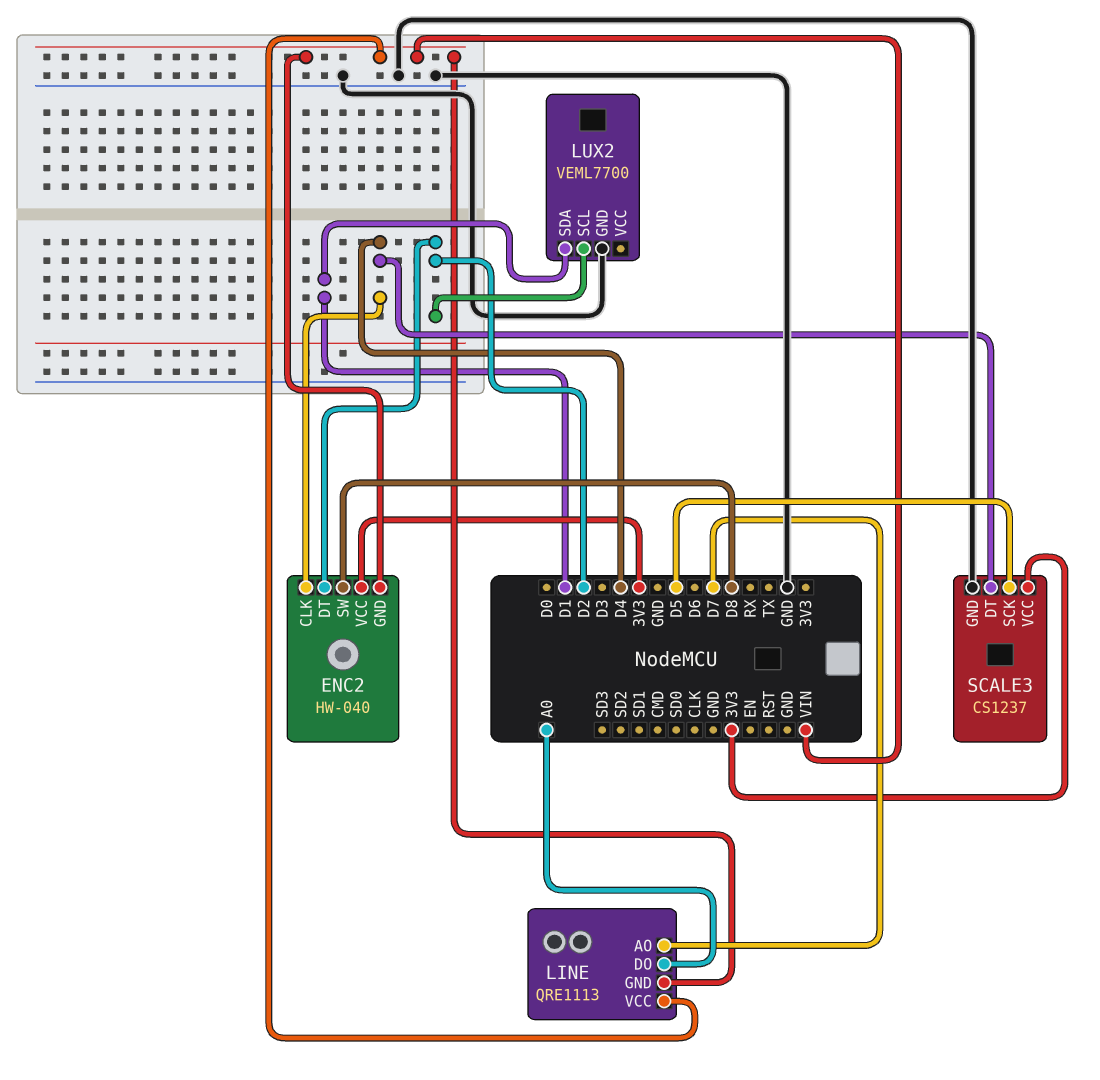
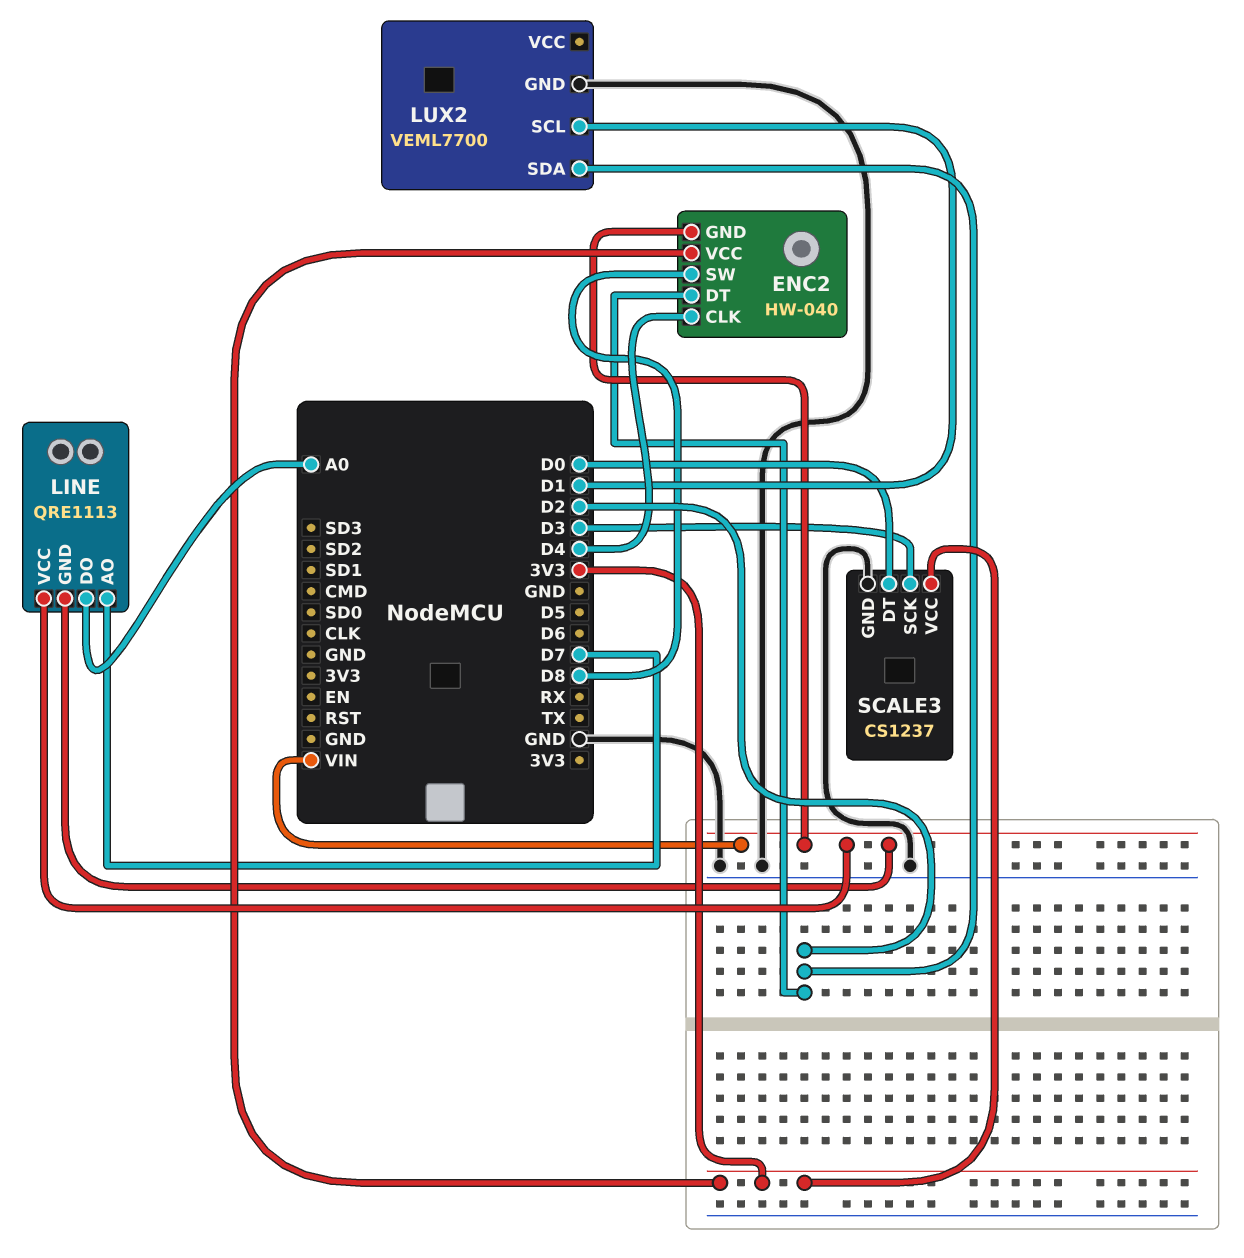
LUX2 pin SCL: D2 -> D1
LUX2 pin SDA: D1 -> D2
SCALE3 pin DT: D4 -> D0
SCALE3 pin SCK: D5 -> D3

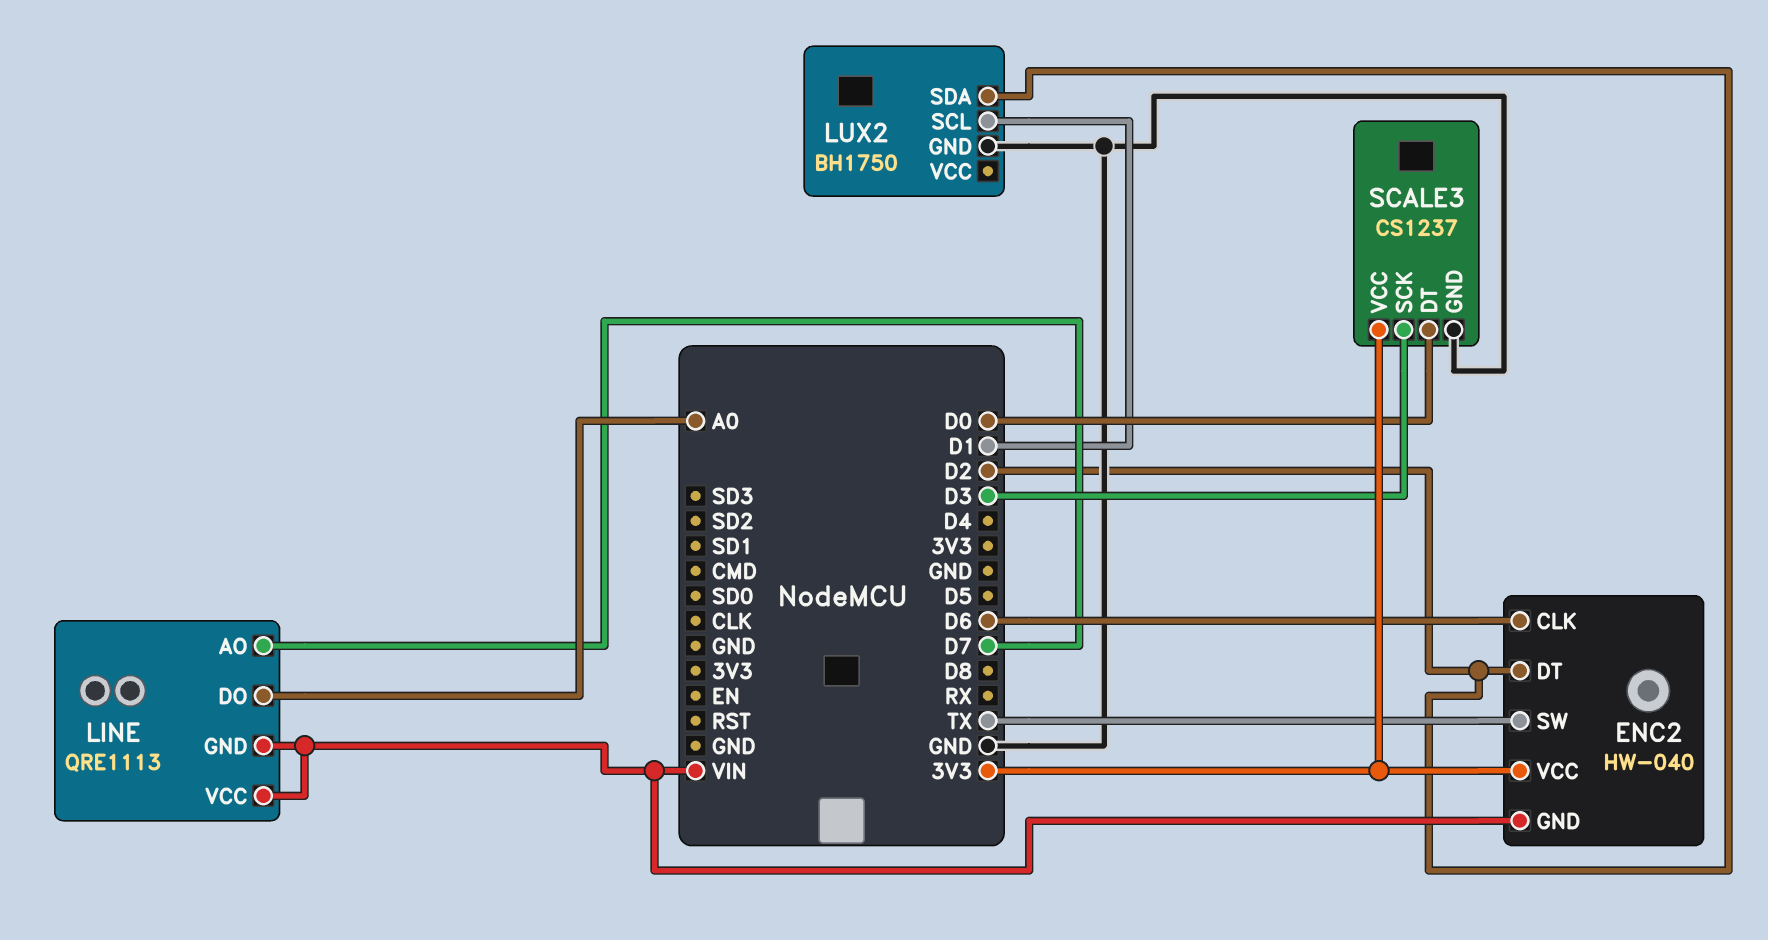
ENC2 pin CLK: D4 -> D6
ENC2 pin SW: D8 -> TX
LUX2: VEML7700 -> BH1750

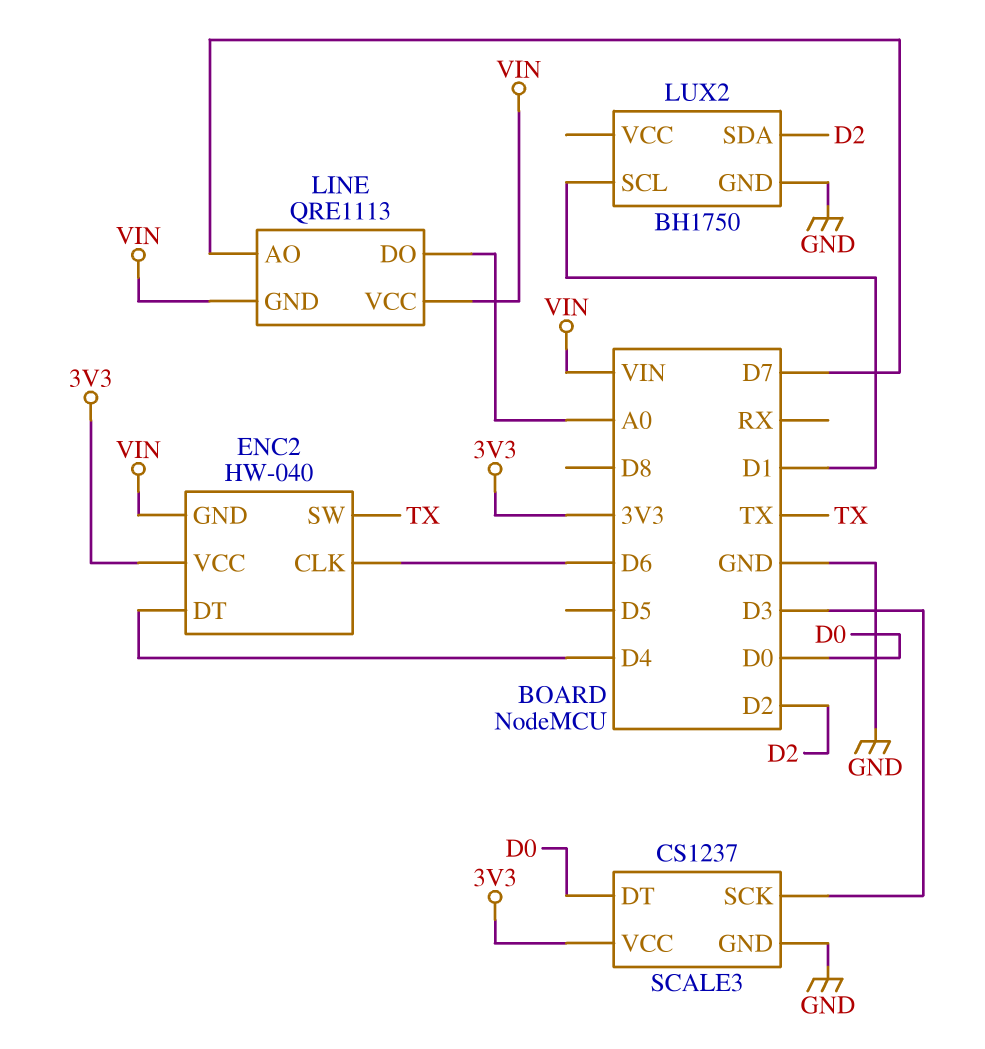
ENC2 pin DT: D2 -> D4

